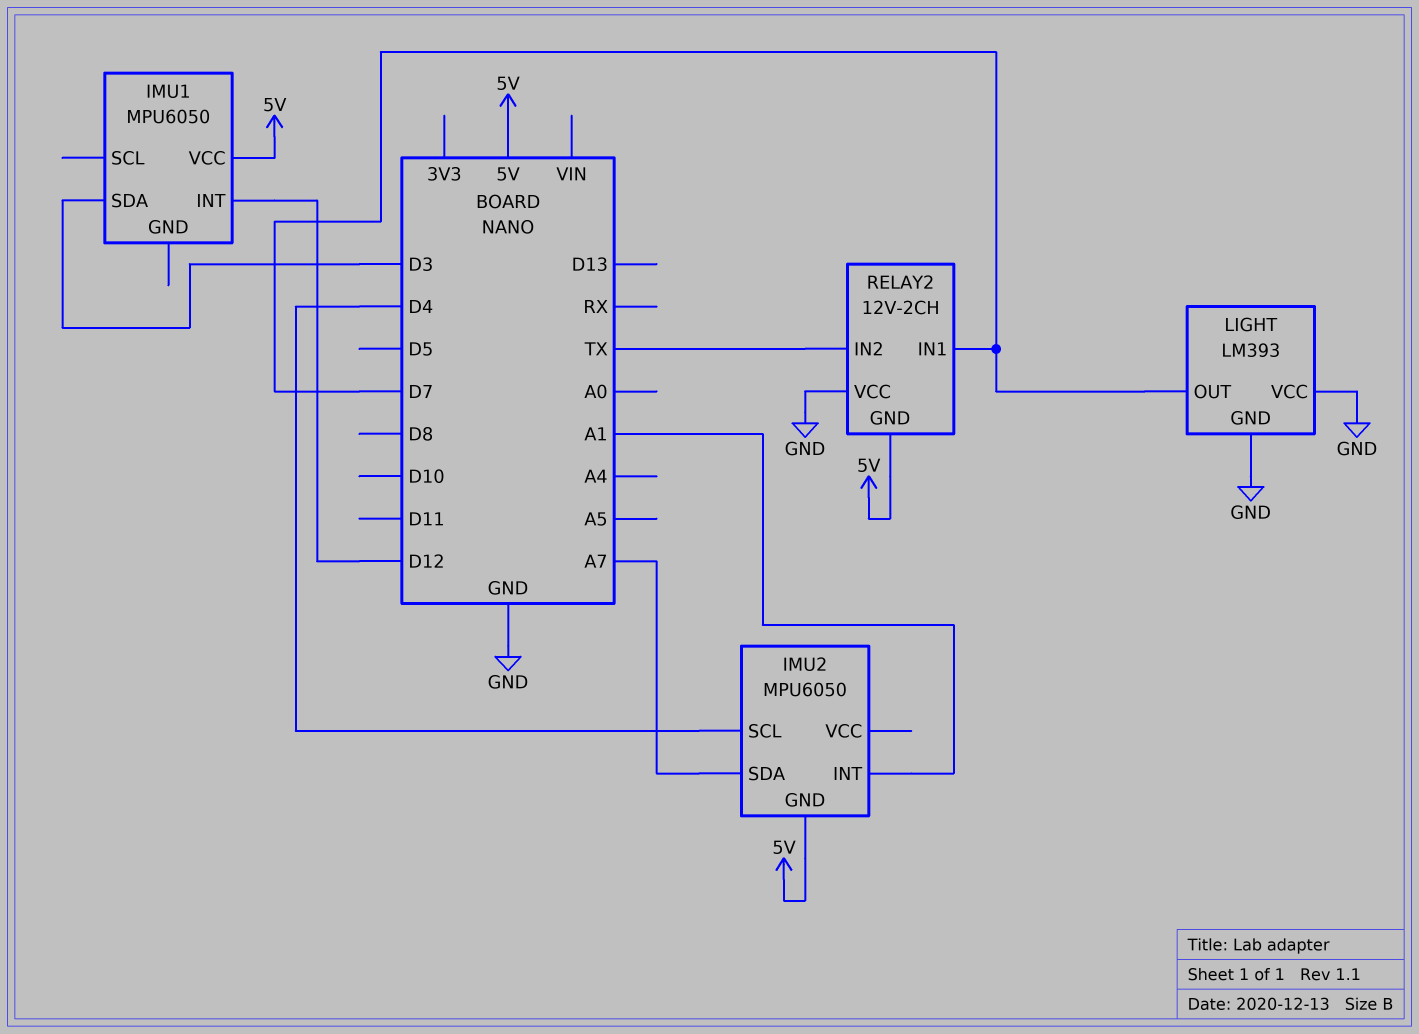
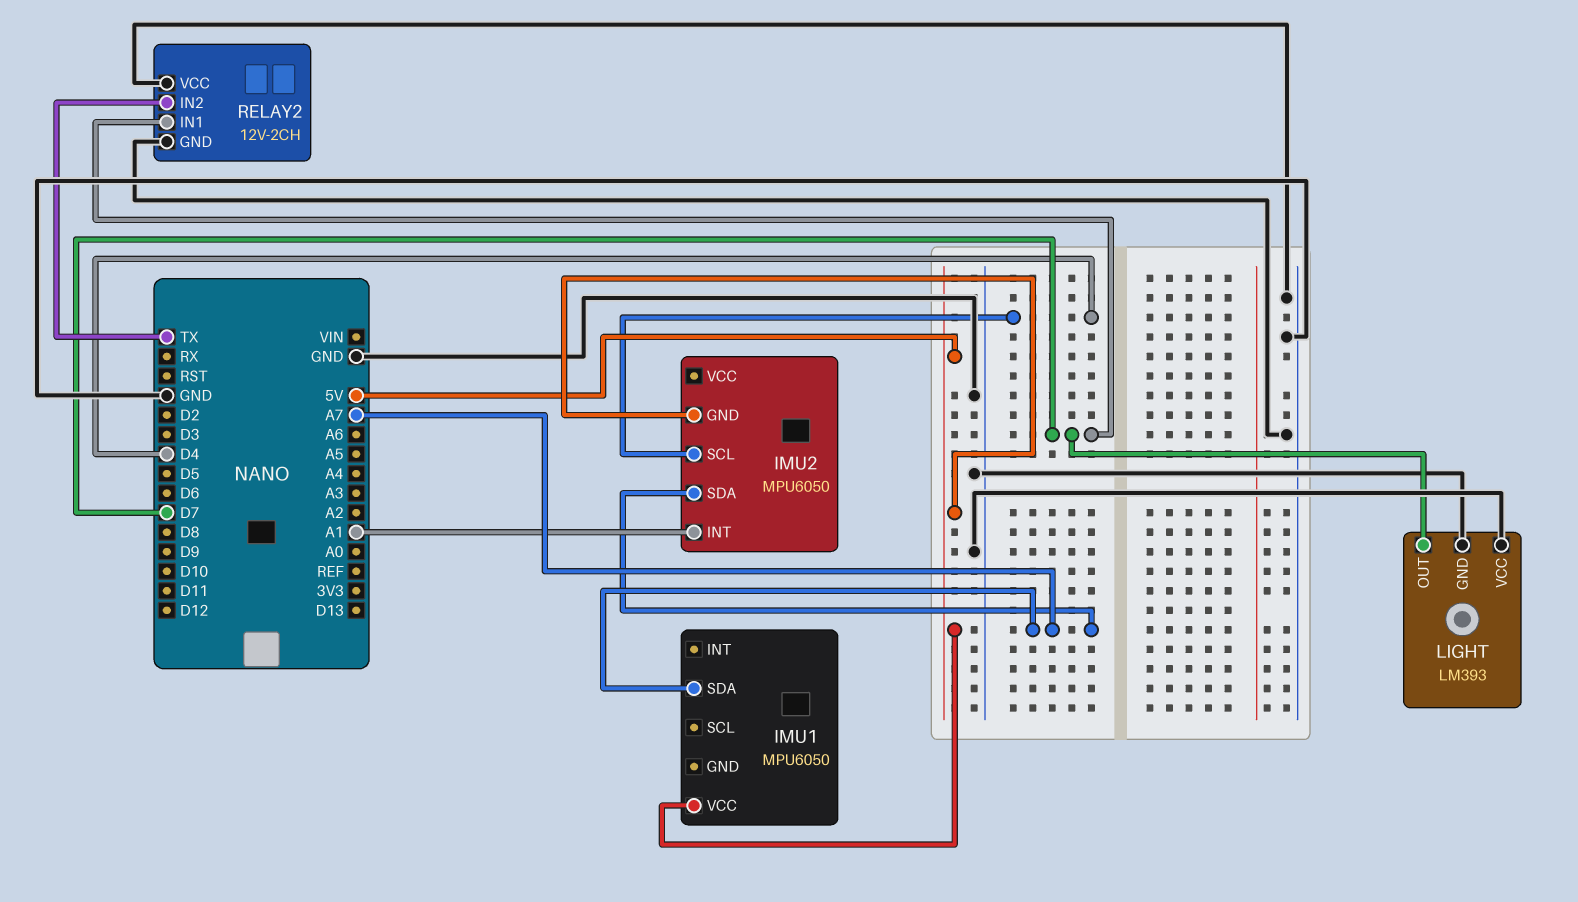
IMU1 pin INT: D12 -> none
IMU1 pin SDA: D3 -> A7
RELAY2 pin GND: 5V -> GND

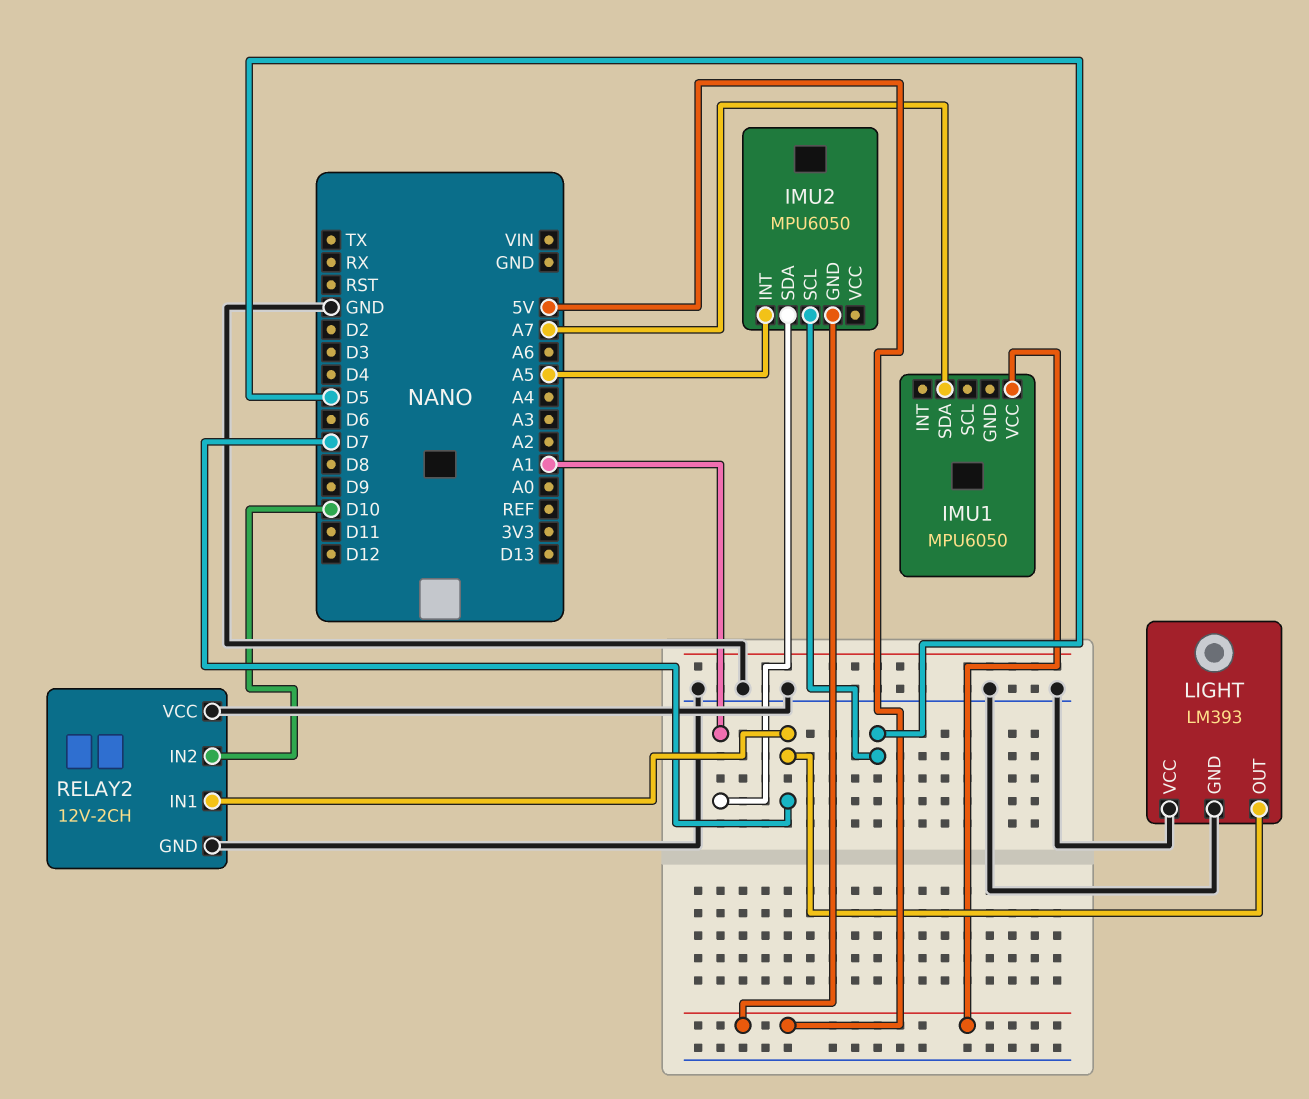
IMU2 pin INT: A1 -> A5
IMU2 pin SCL: D4 -> D5
IMU2 pin SDA: A7 -> A1
RELAY2 pin IN2: TX -> D10

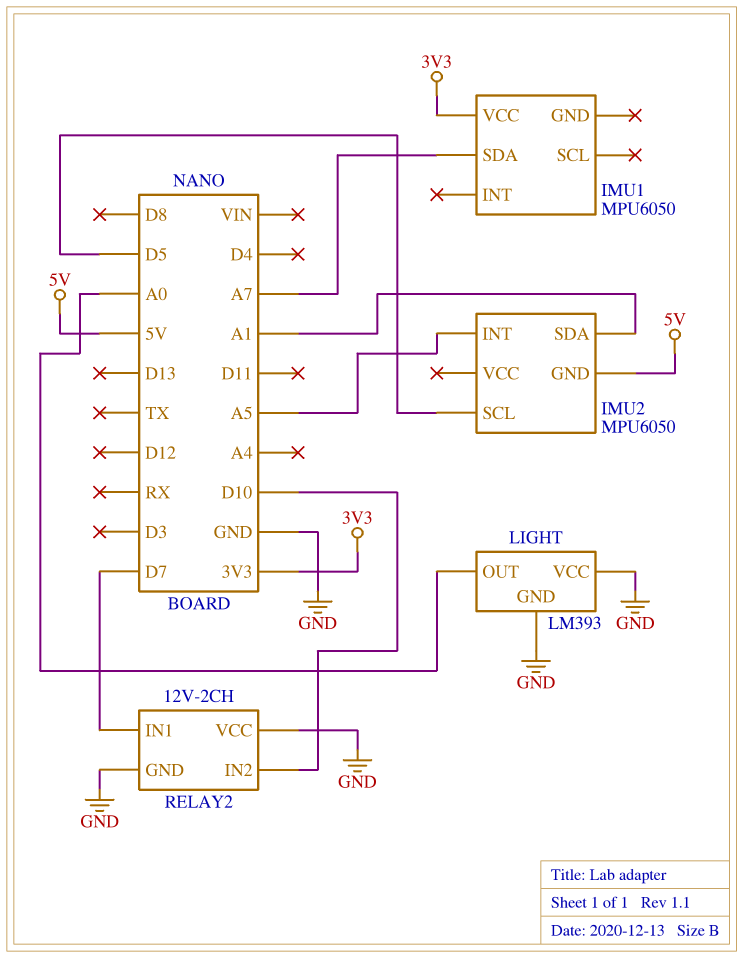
IMU1 pin VCC: 5V -> 3V3
LIGHT pin OUT: D7 -> A0

